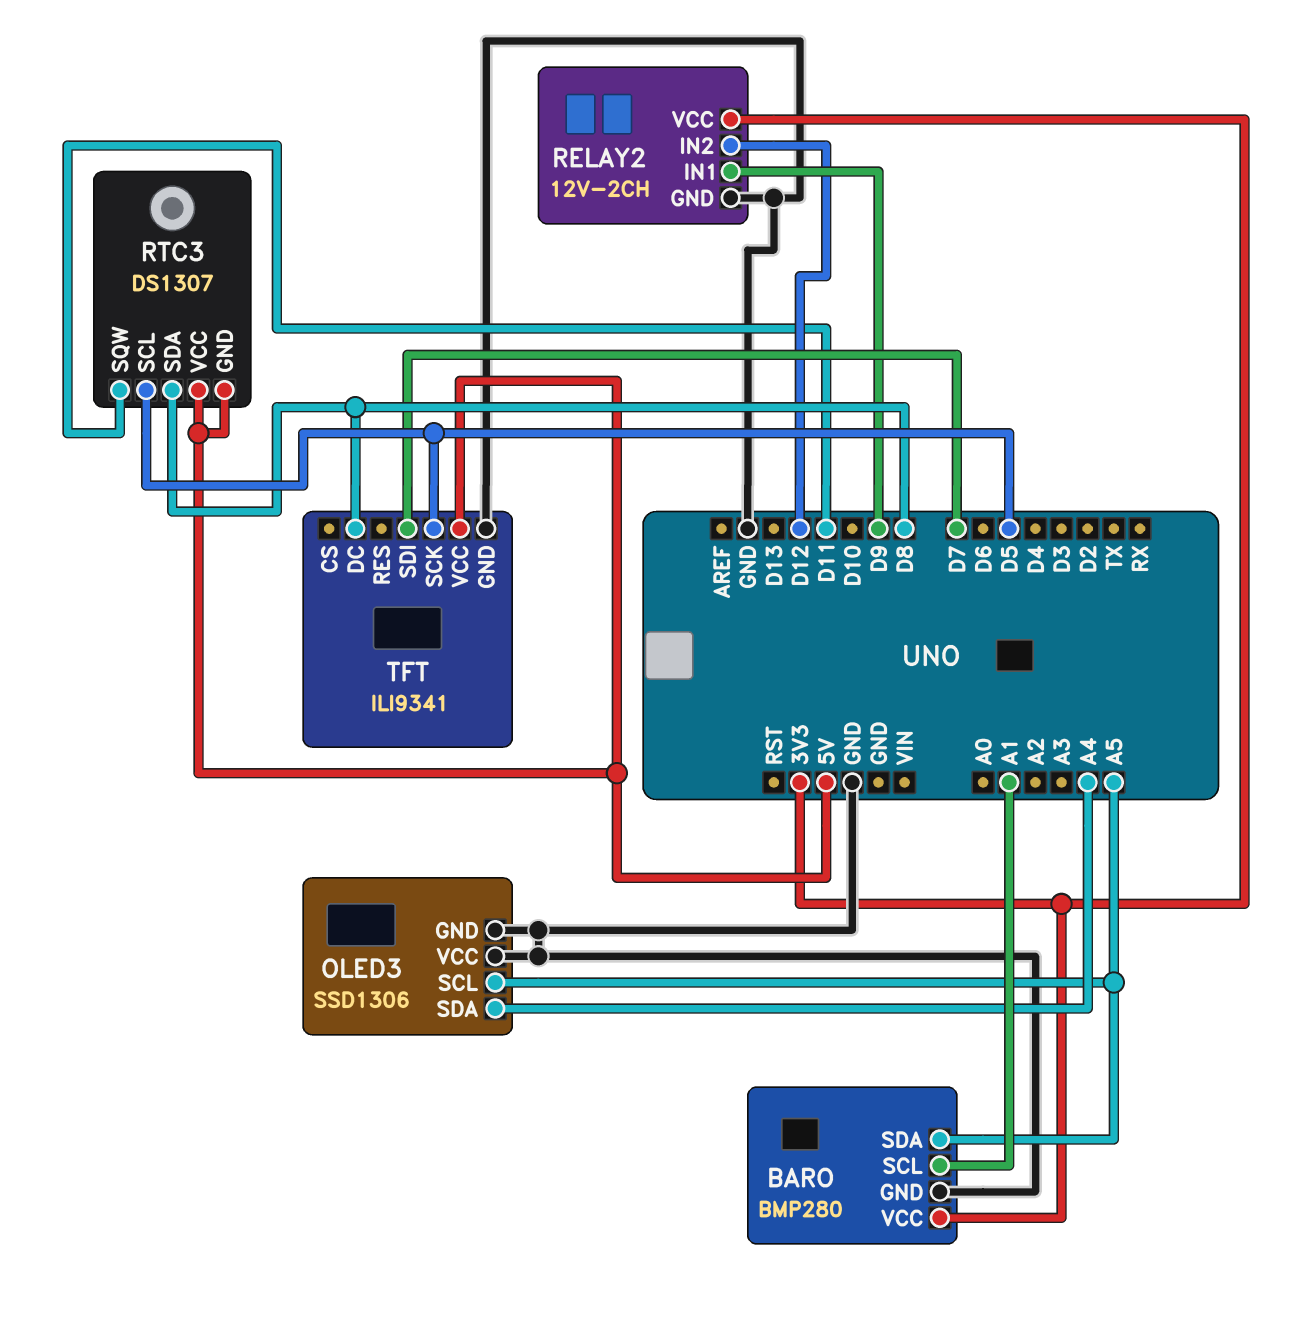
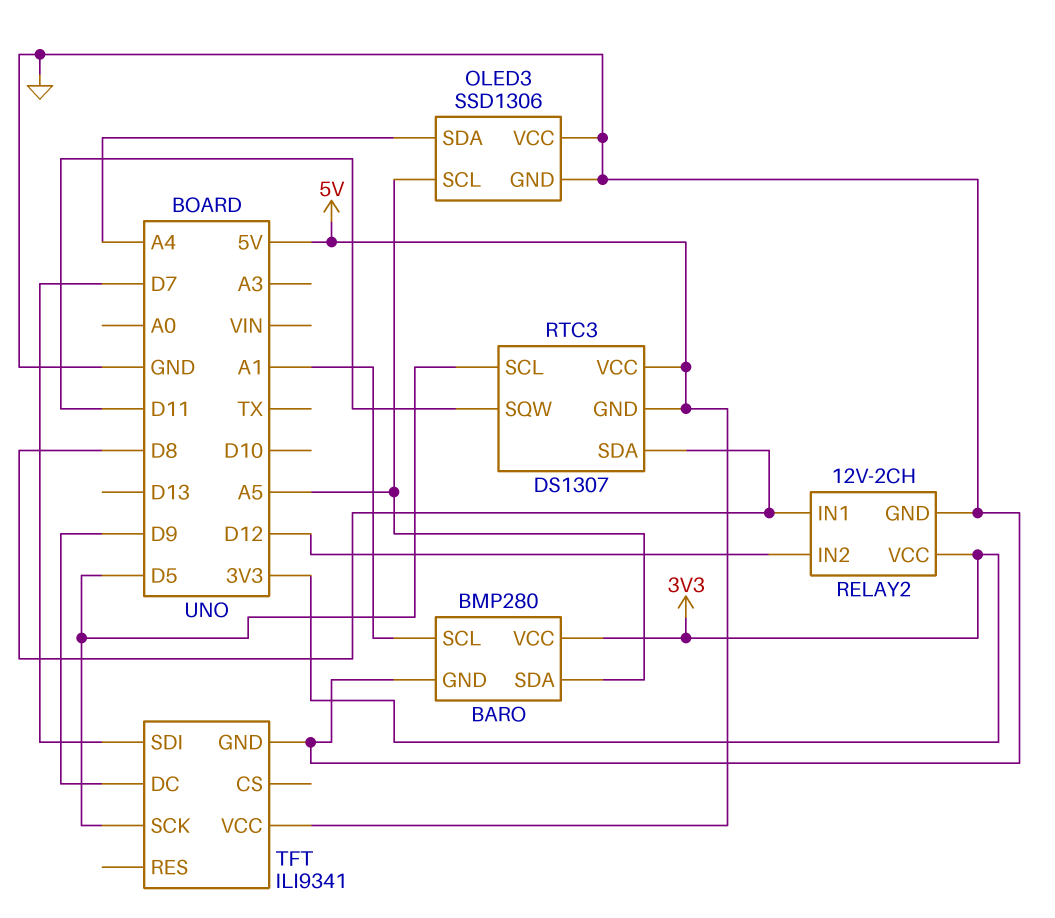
RELAY2 pin IN1: D9 -> D8
TFT pin DC: D8 -> D9

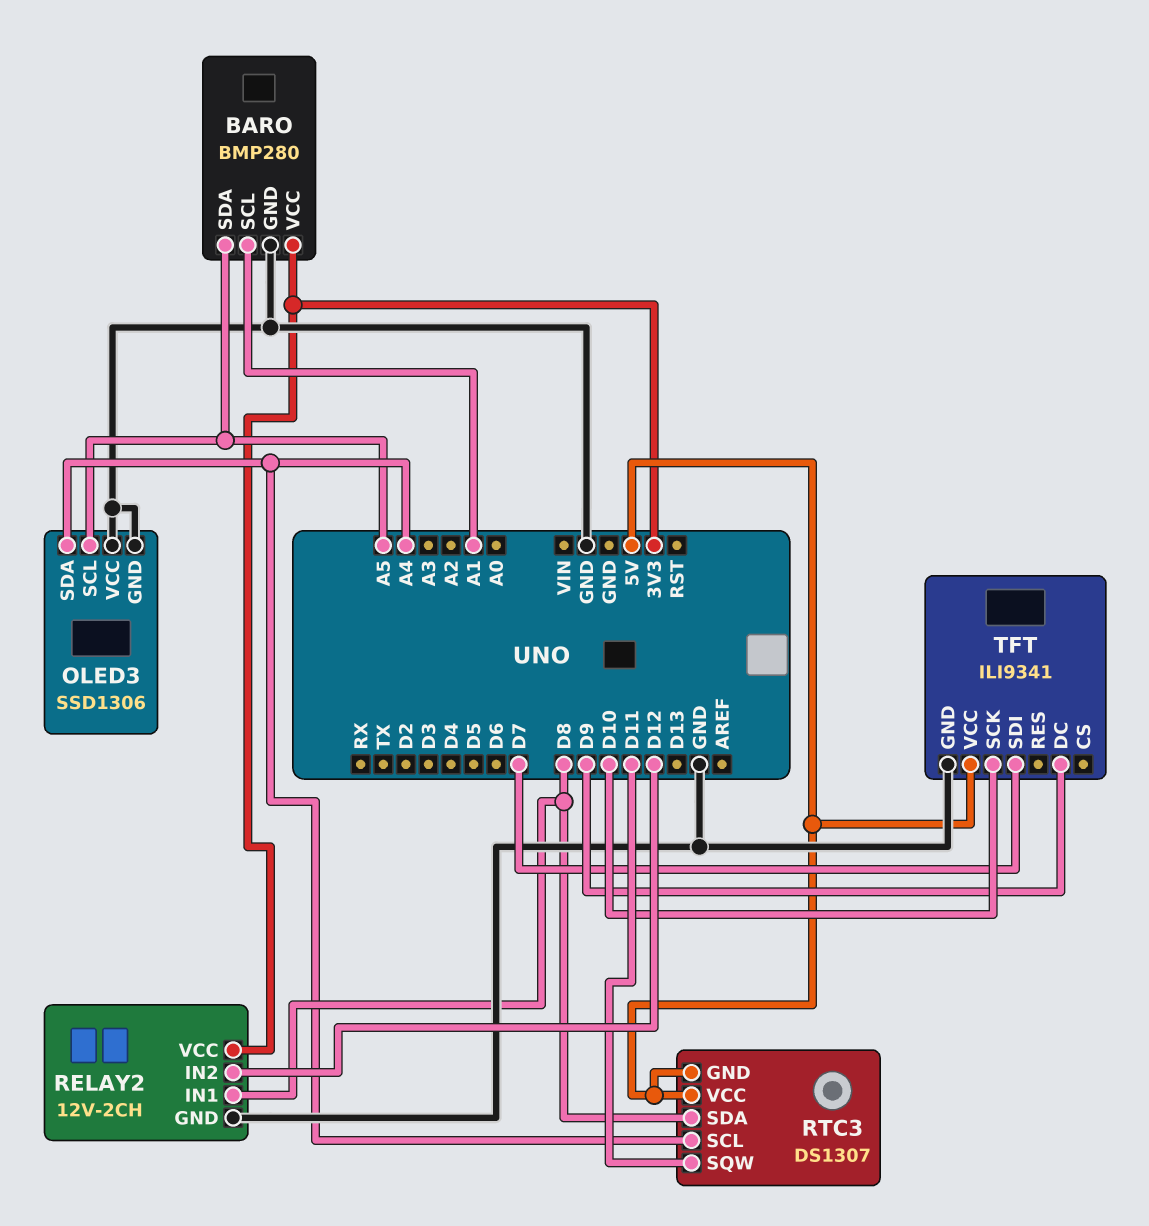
RTC3 pin SCL: D5 -> A4
TFT pin SCK: D5 -> D10

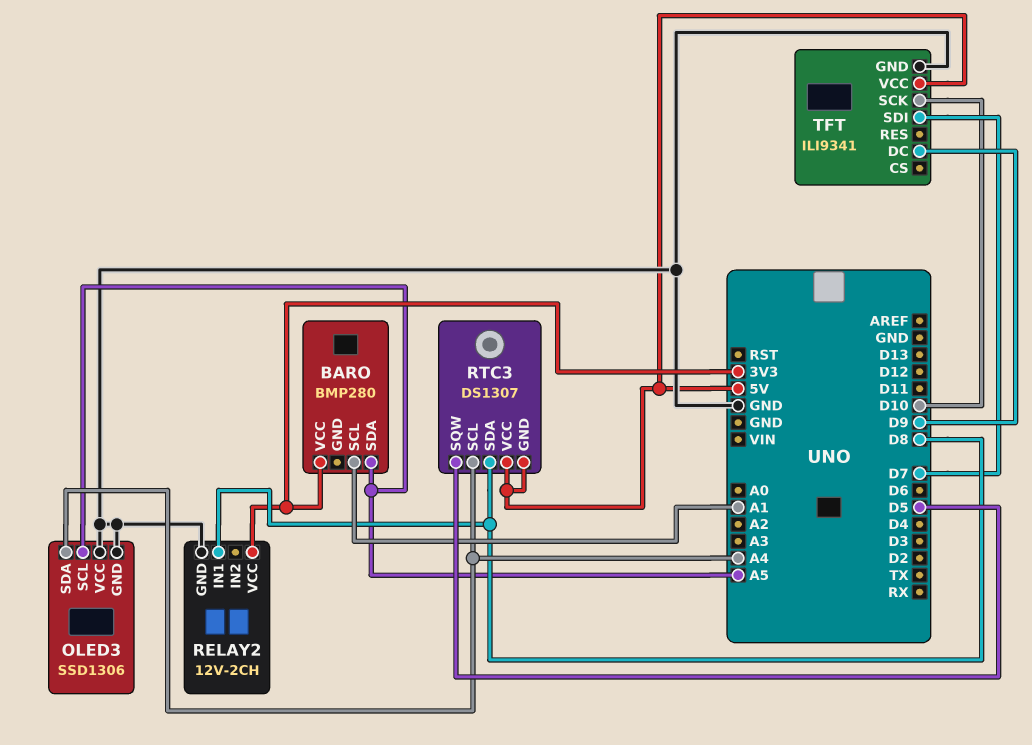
BARO pin GND: GND -> none
RELAY2 pin IN2: D12 -> none
RTC3 pin SQW: D11 -> D5

